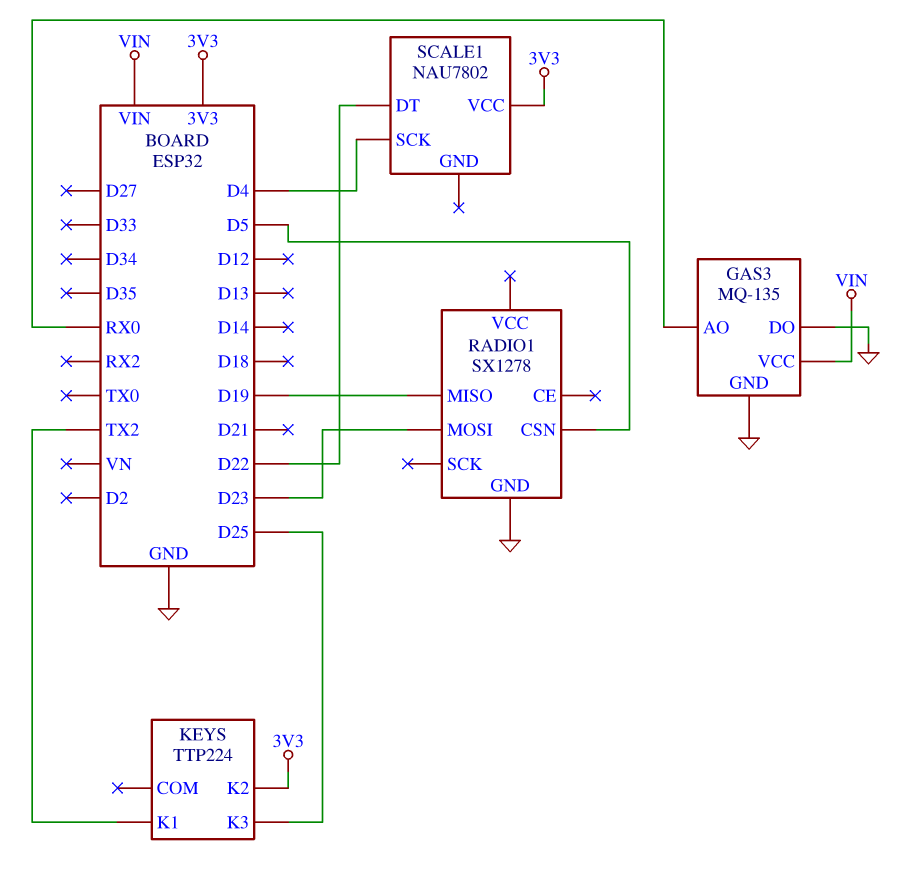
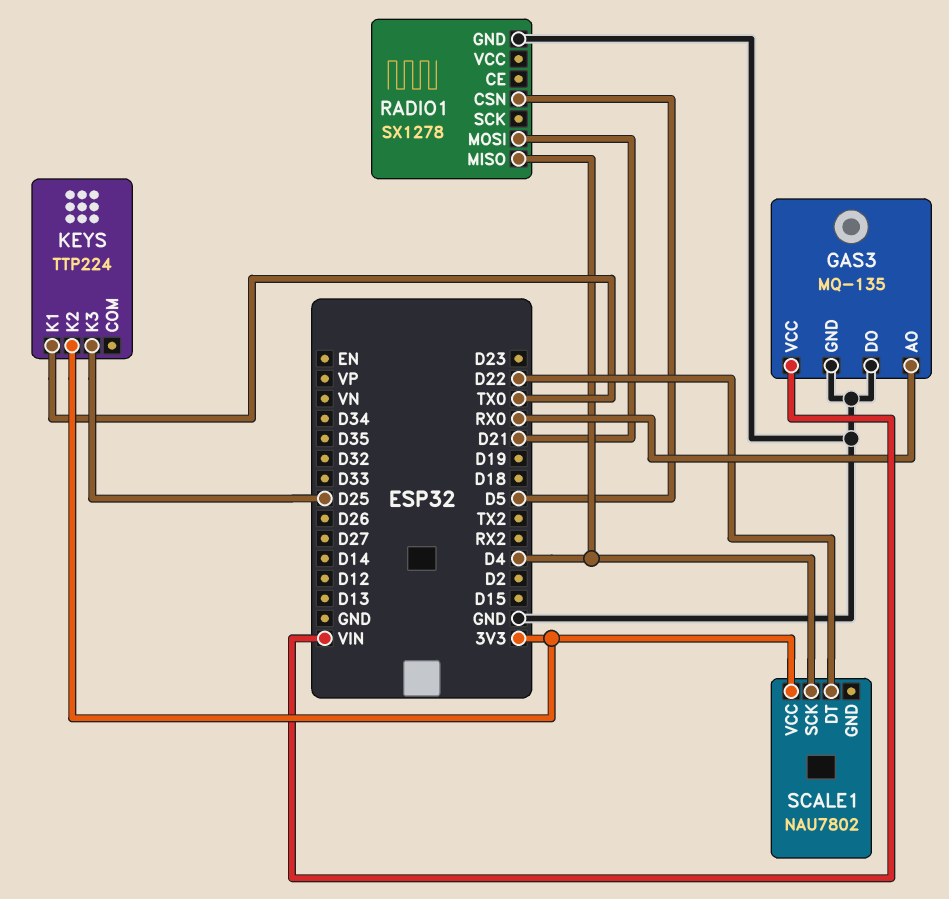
KEYS pin K1: TX2 -> TX0
RADIO1 pin MISO: D19 -> D4
RADIO1 pin MOSI: D23 -> D21

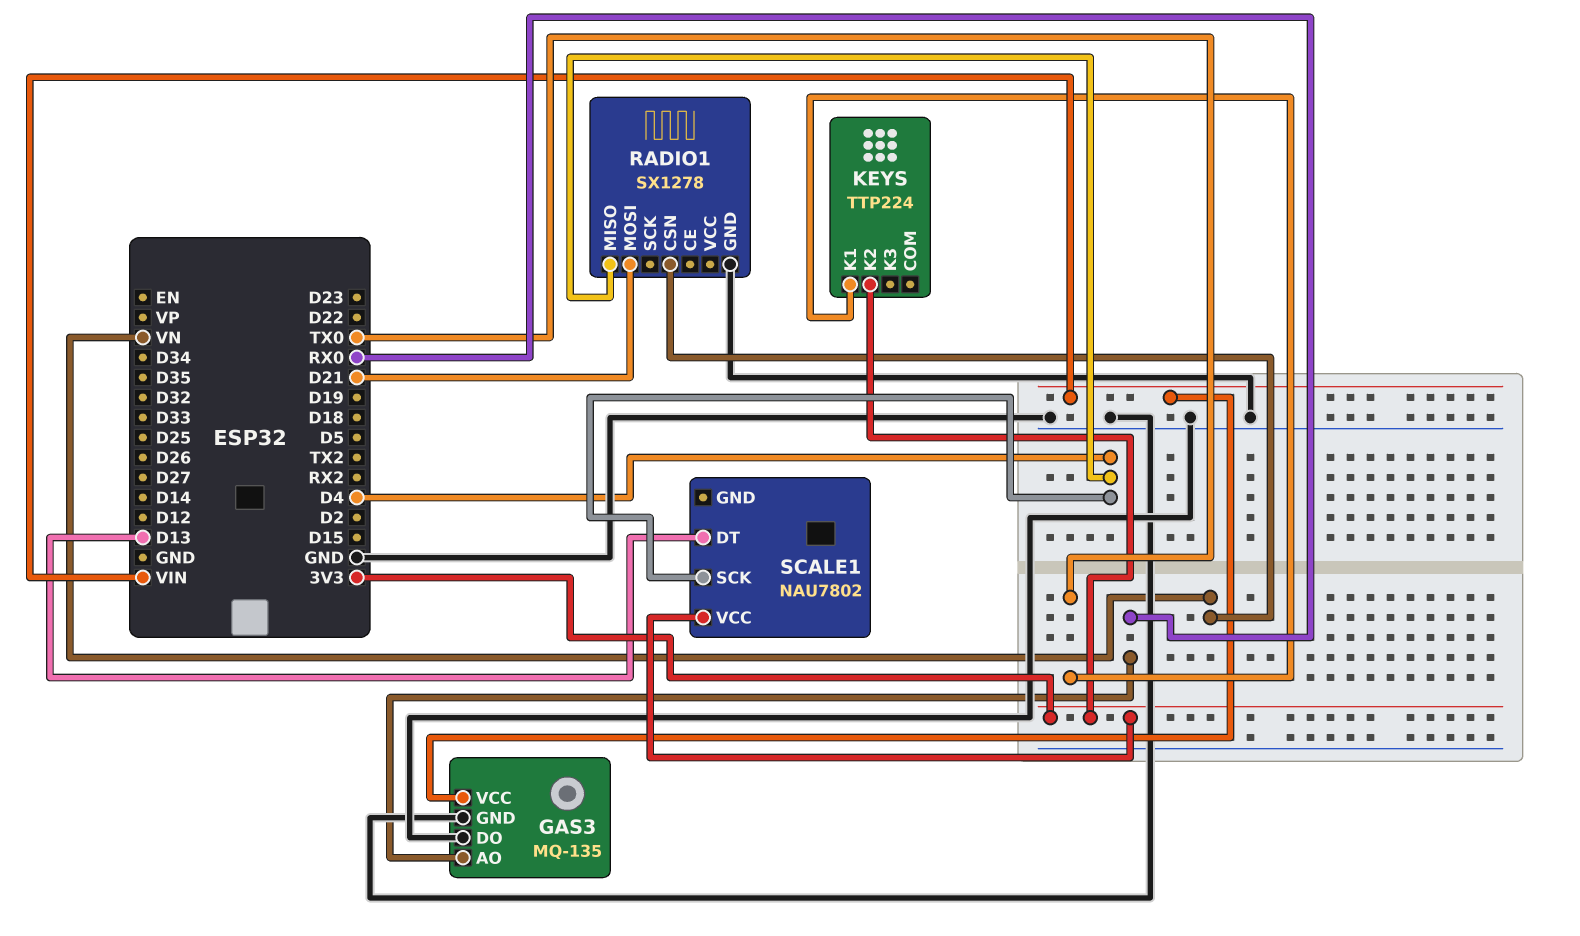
KEYS pin K3: D25 -> none
RADIO1 pin CSN: D5 -> VN
SCALE1 pin DT: D22 -> D13

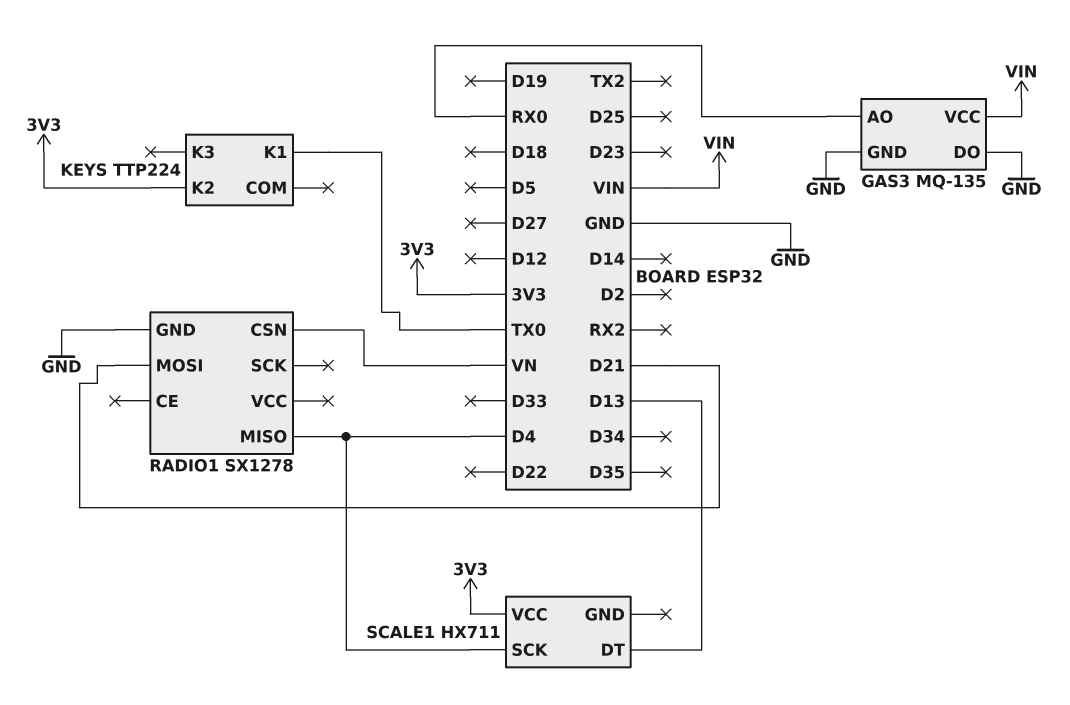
SCALE1: NAU7802 -> HX711

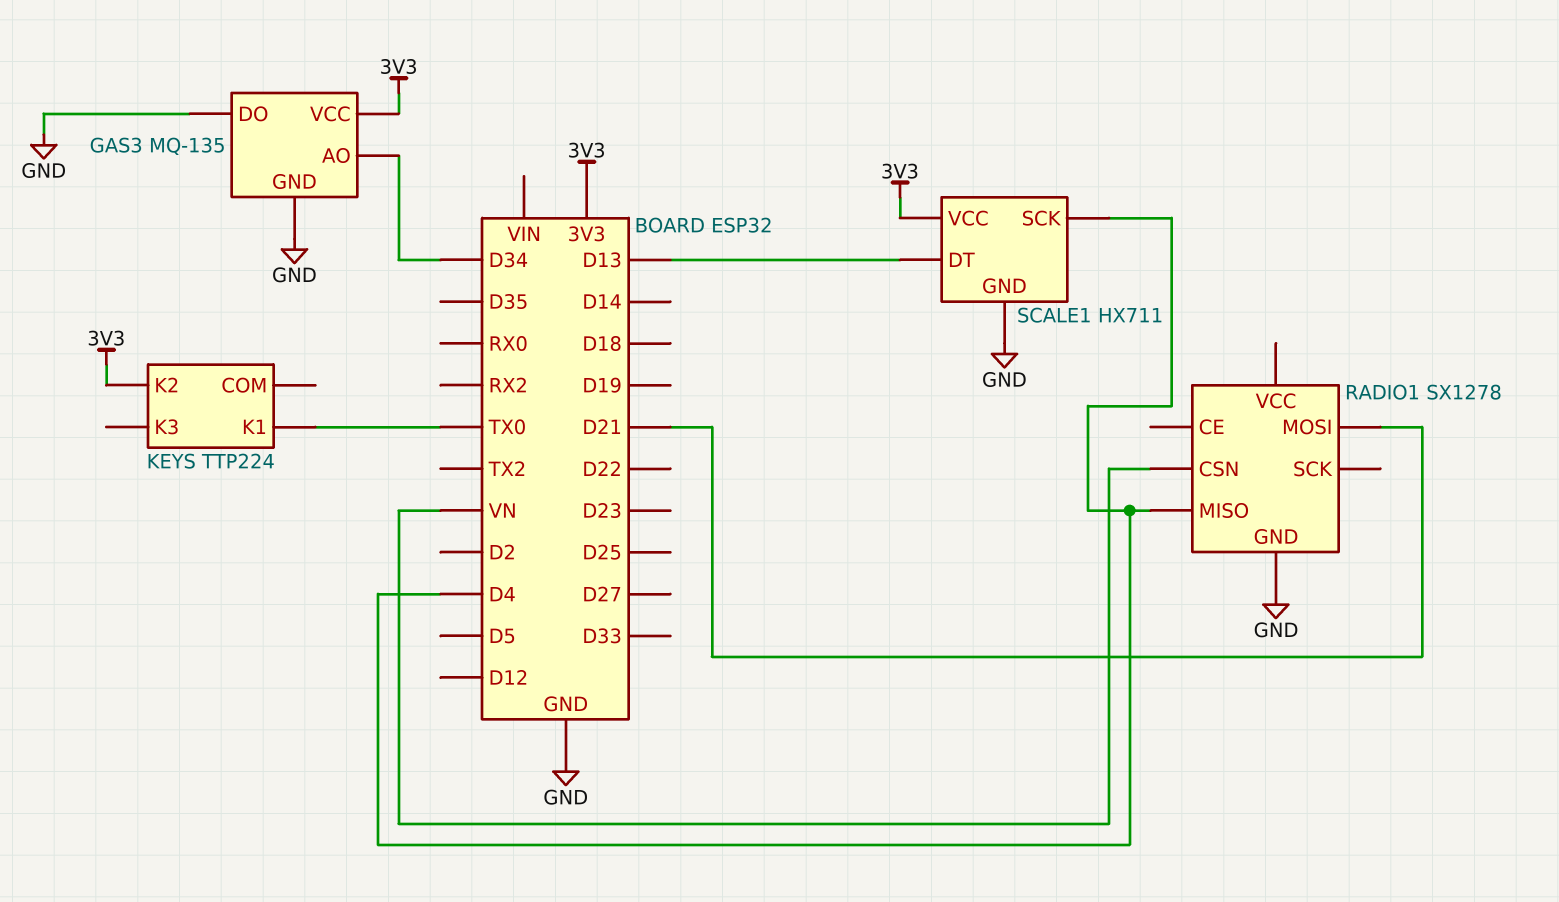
GAS3 pin AO: RX0 -> D34
GAS3 pin VCC: VIN -> 3V3
SCALE1 pin GND: none -> GND

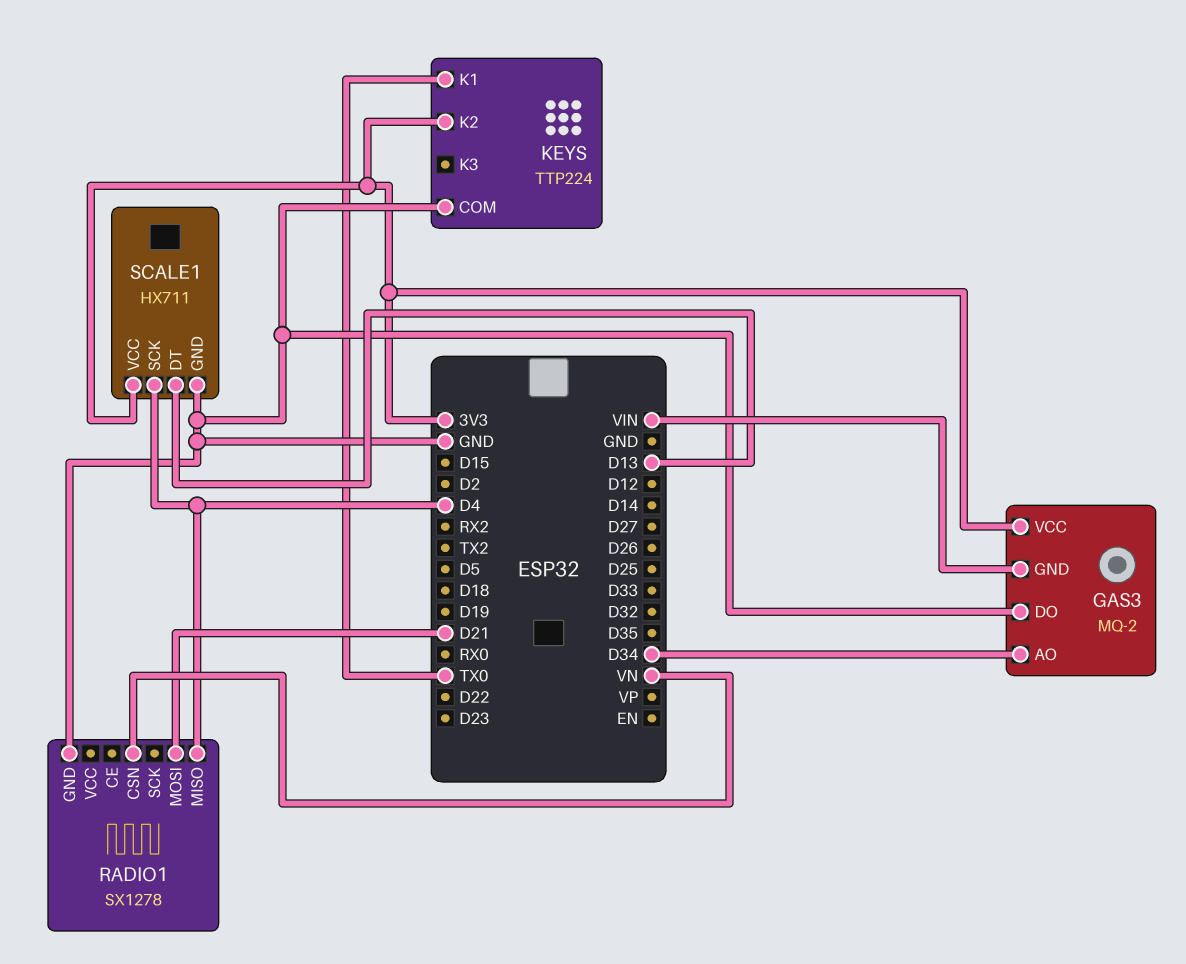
GAS3: MQ-135 -> MQ-2
GAS3 pin GND: GND -> VIN
KEYS pin COM: none -> GND

